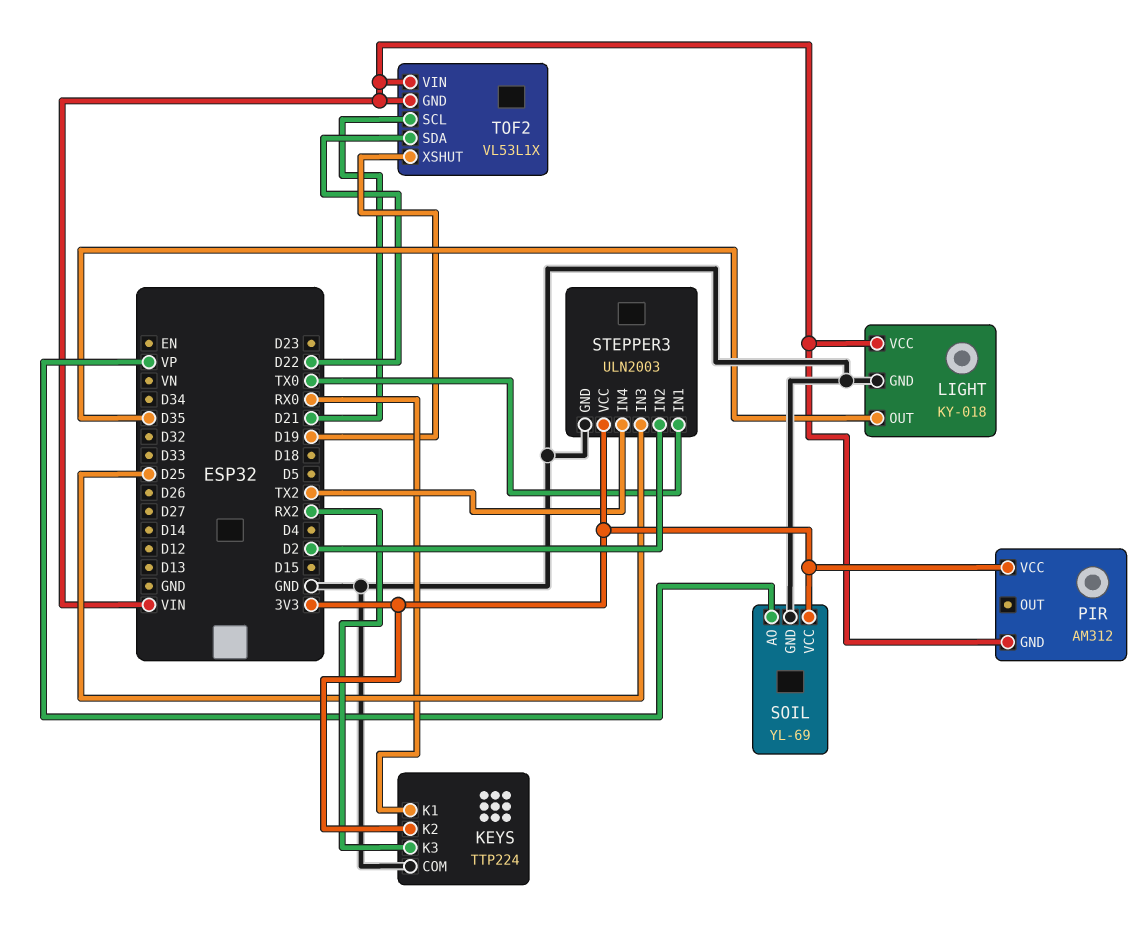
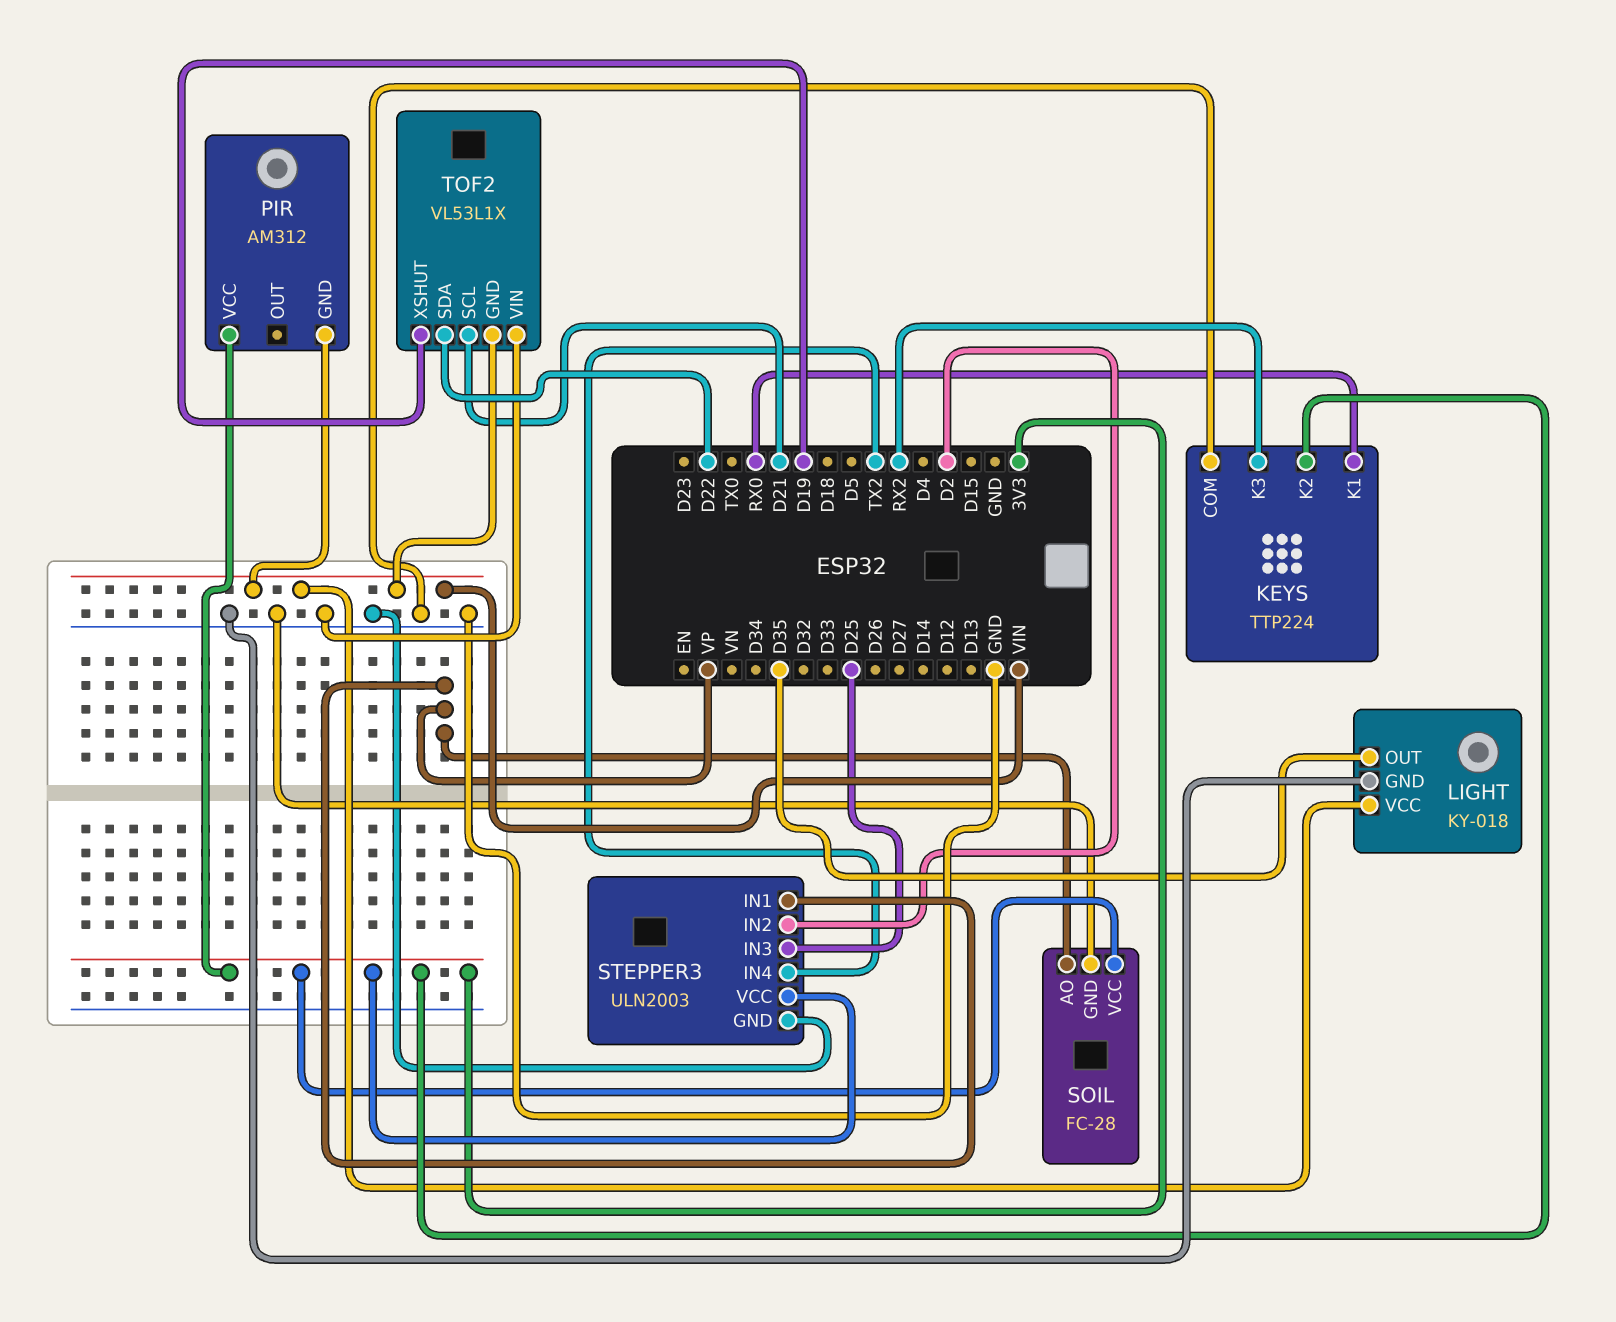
SOIL: YL-69 -> FC-28
STEPPER3 pin IN1: TX0 -> VP
TOF2 pin VIN: VIN -> GND

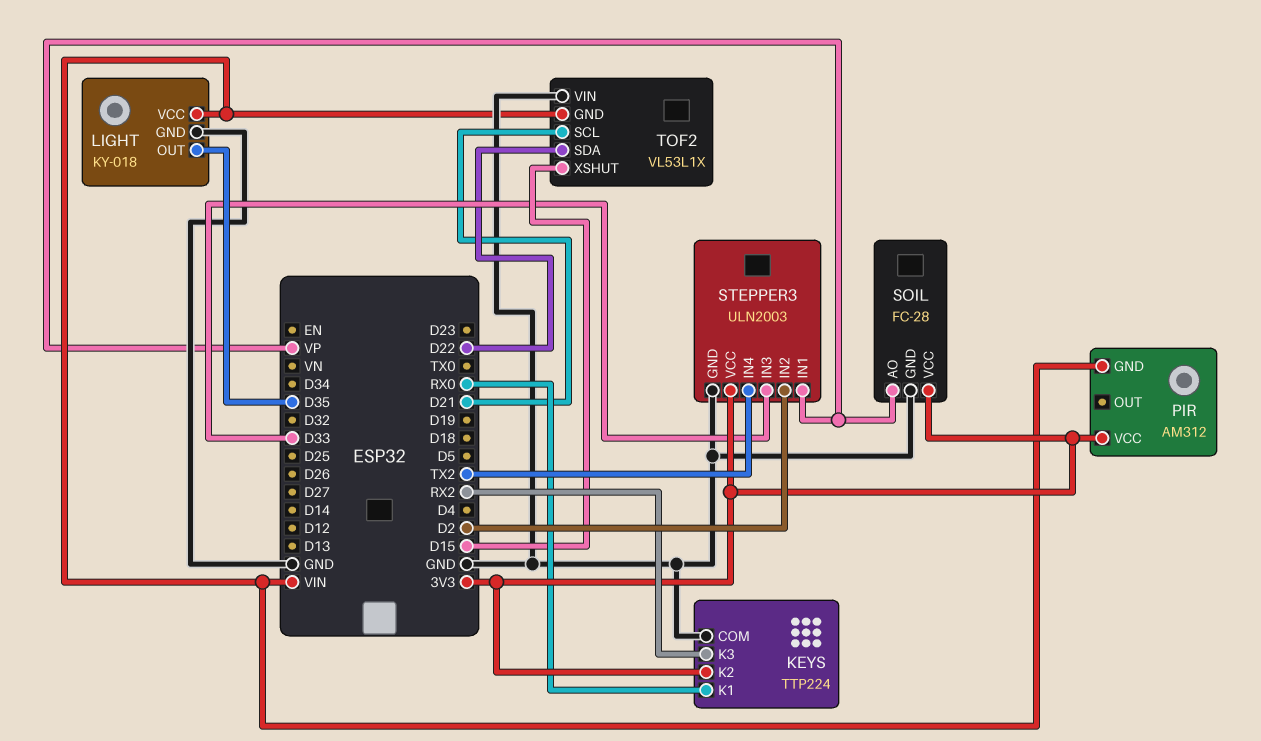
STEPPER3 pin IN3: D25 -> D33
TOF2 pin XSHUT: D19 -> D15

